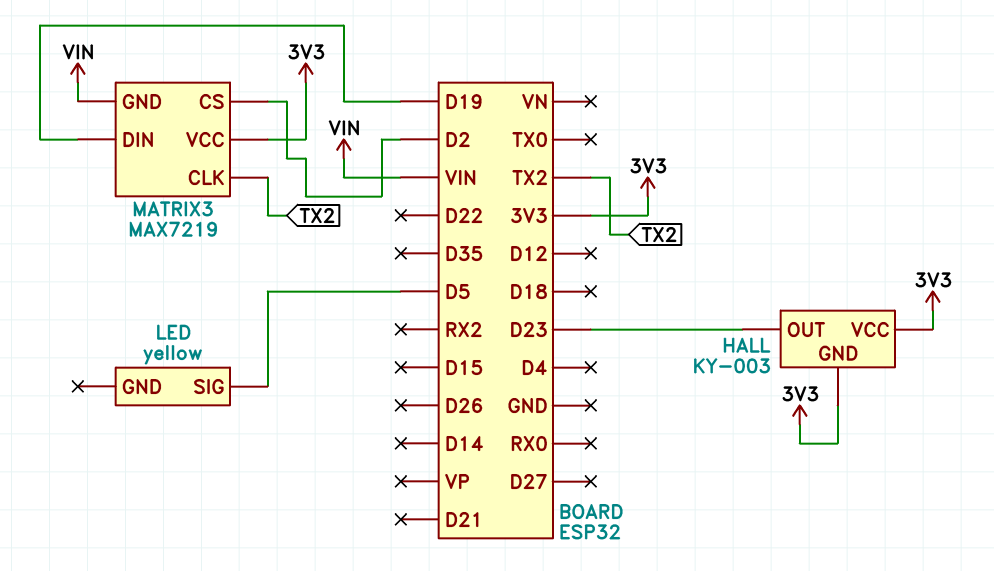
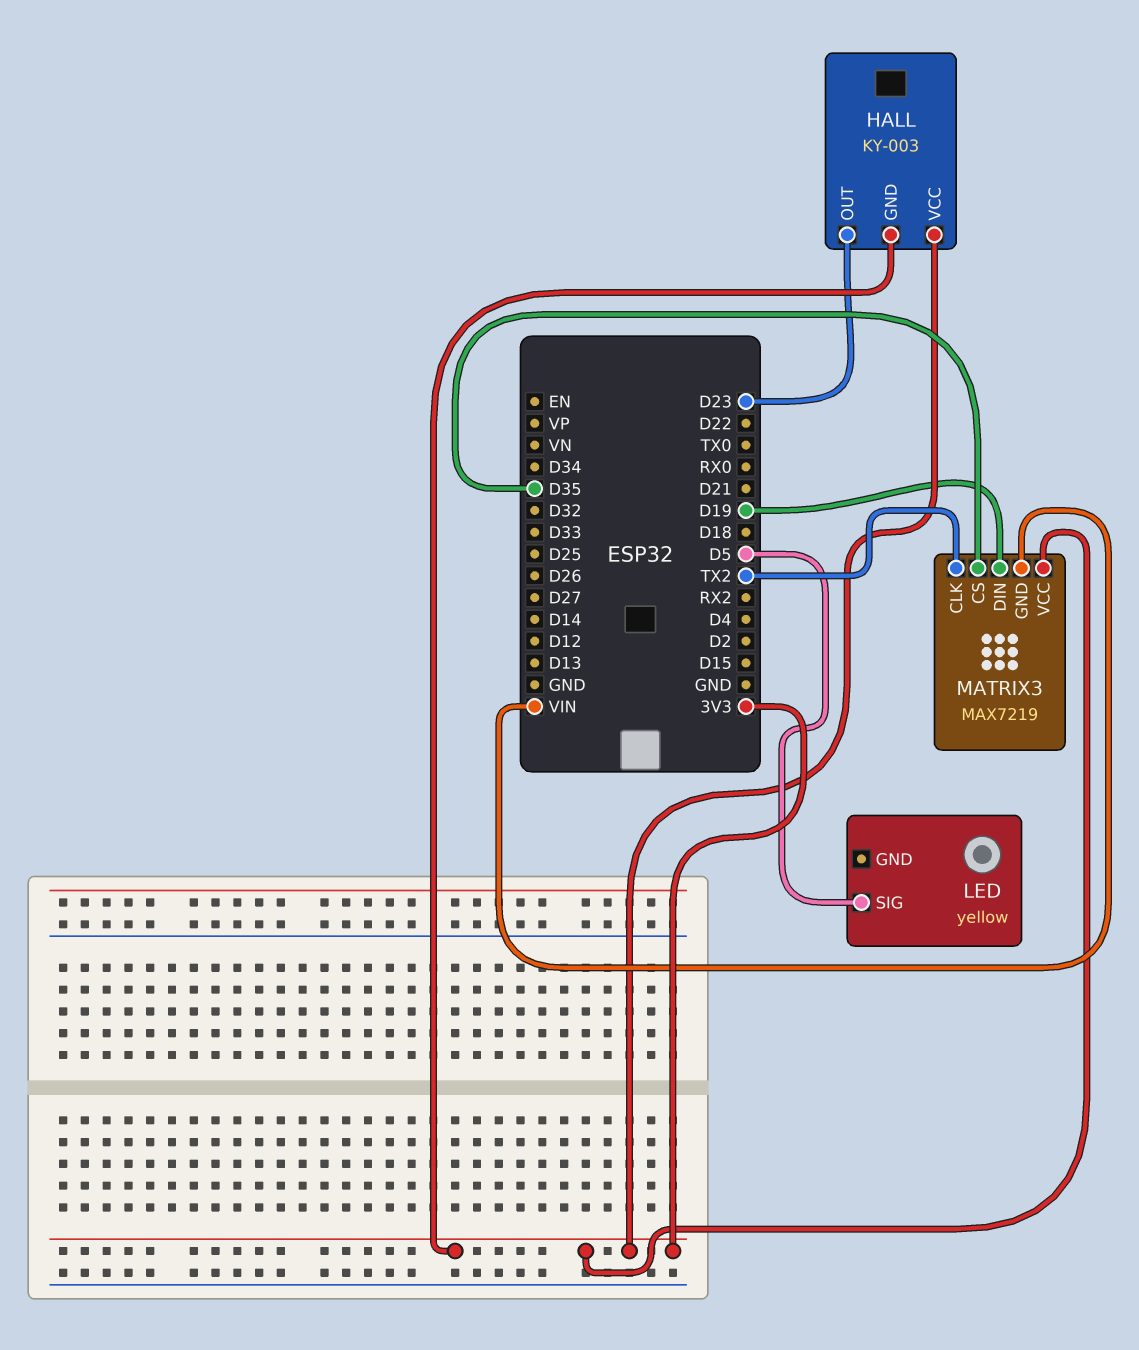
MATRIX3 pin CS: D2 -> D35

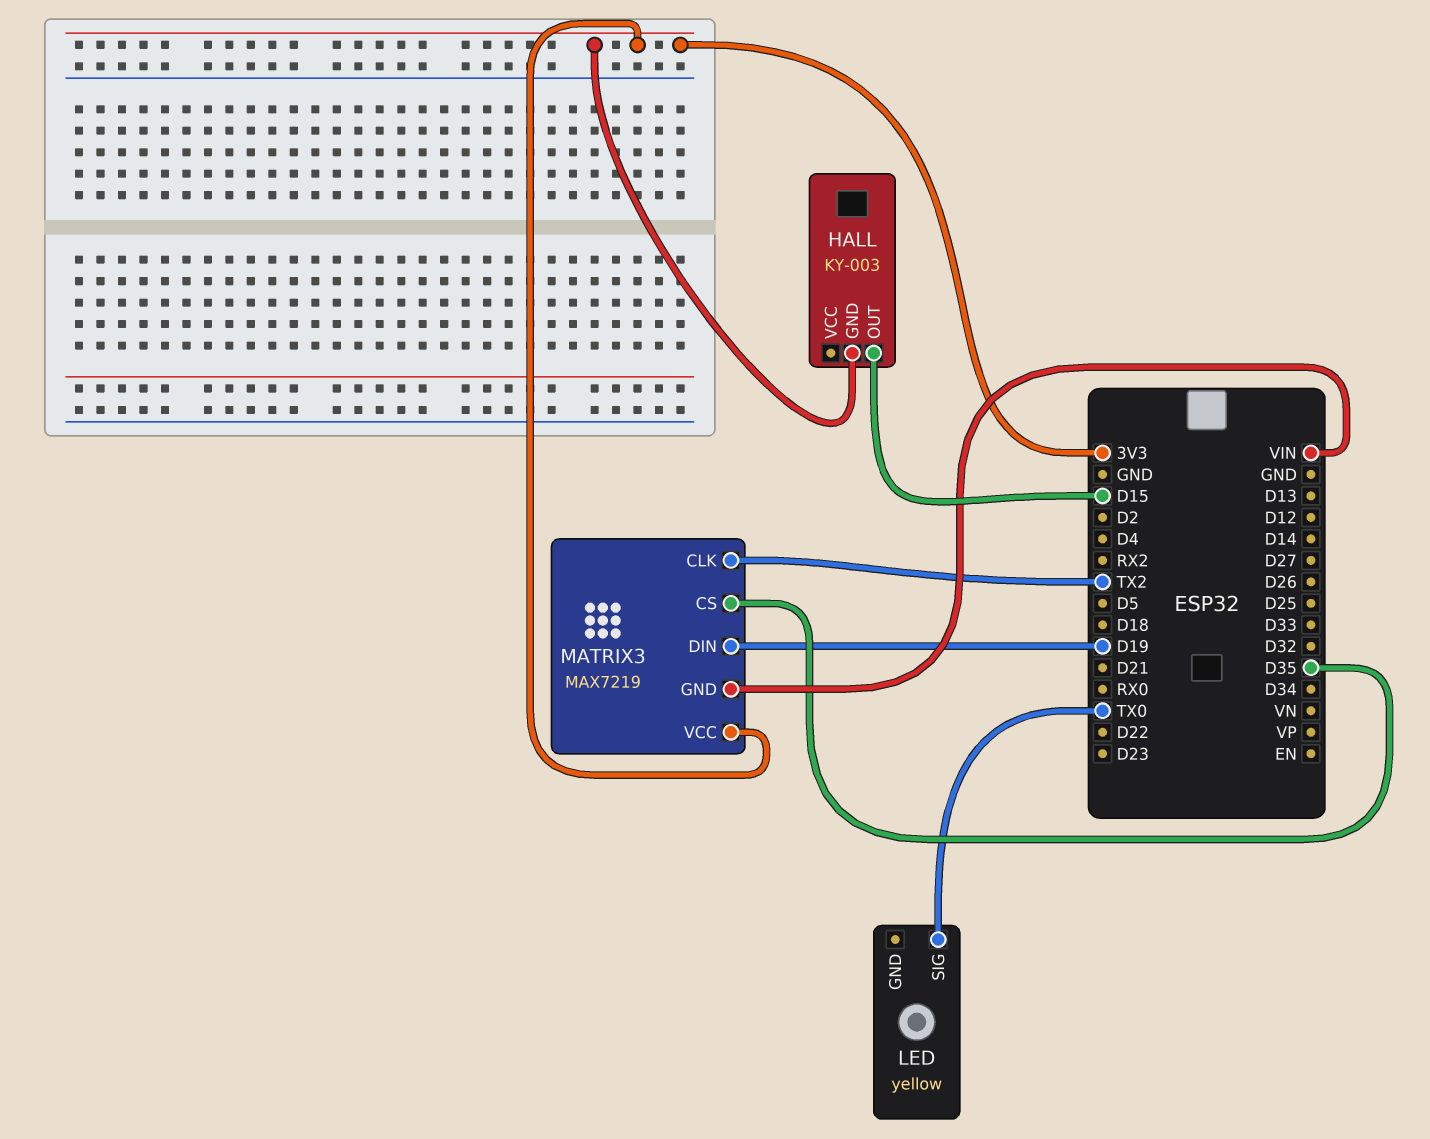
HALL pin OUT: D23 -> D15
HALL pin VCC: 3V3 -> none
LED pin SIG: D5 -> TX0

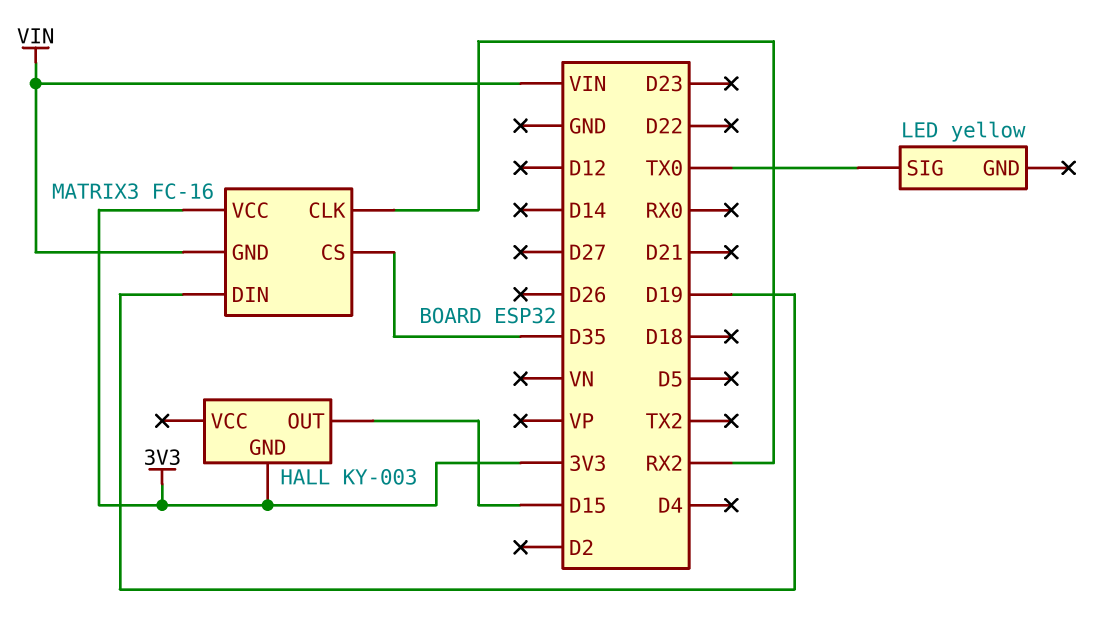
MATRIX3: MAX7219 -> FC-16
MATRIX3 pin CLK: TX2 -> RX2

